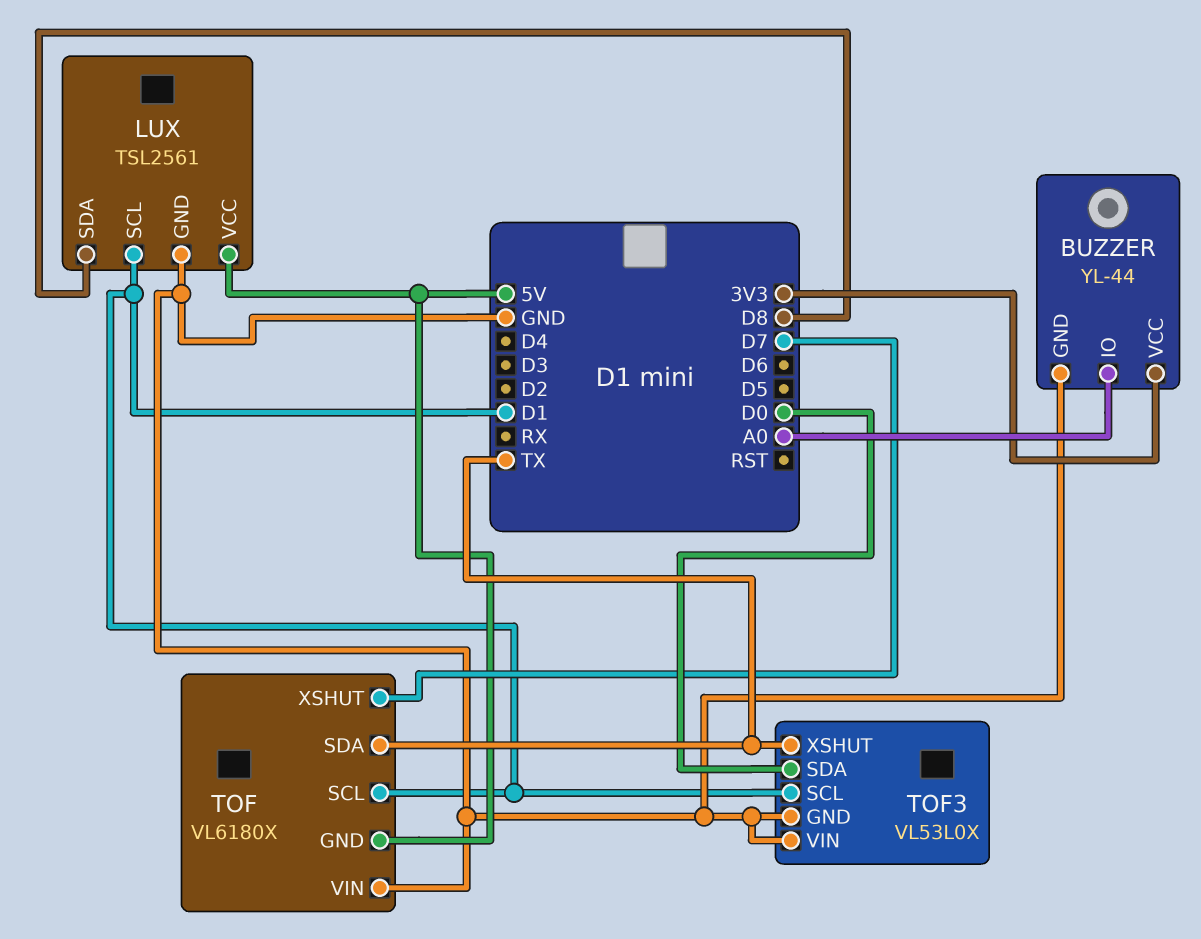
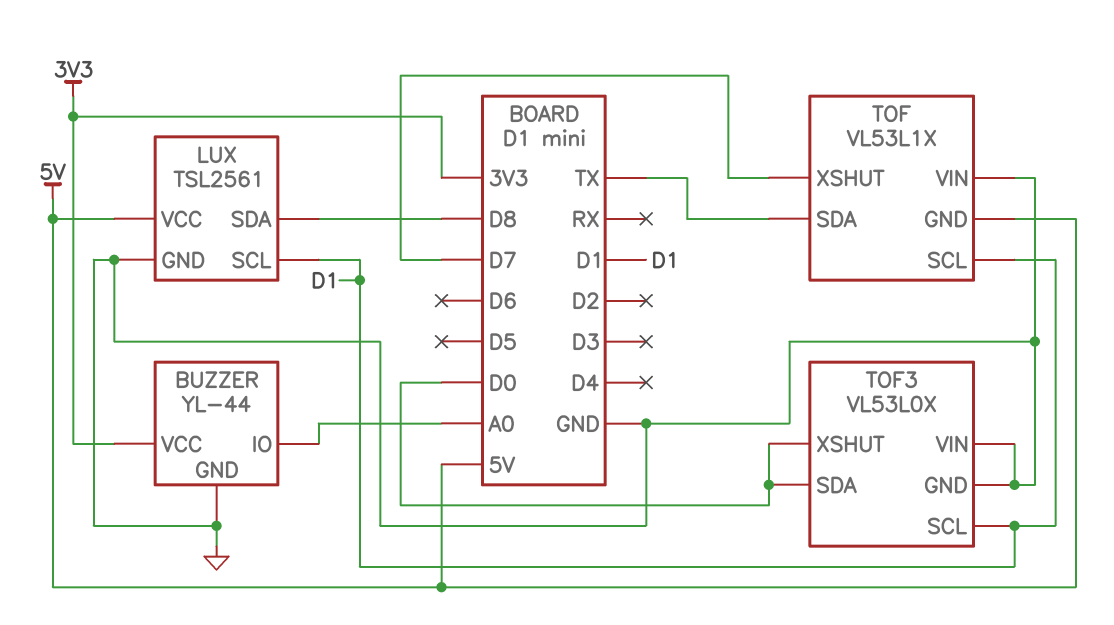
TOF: VL6180X -> VL53L1X
TOF3 pin XSHUT: TX -> D0

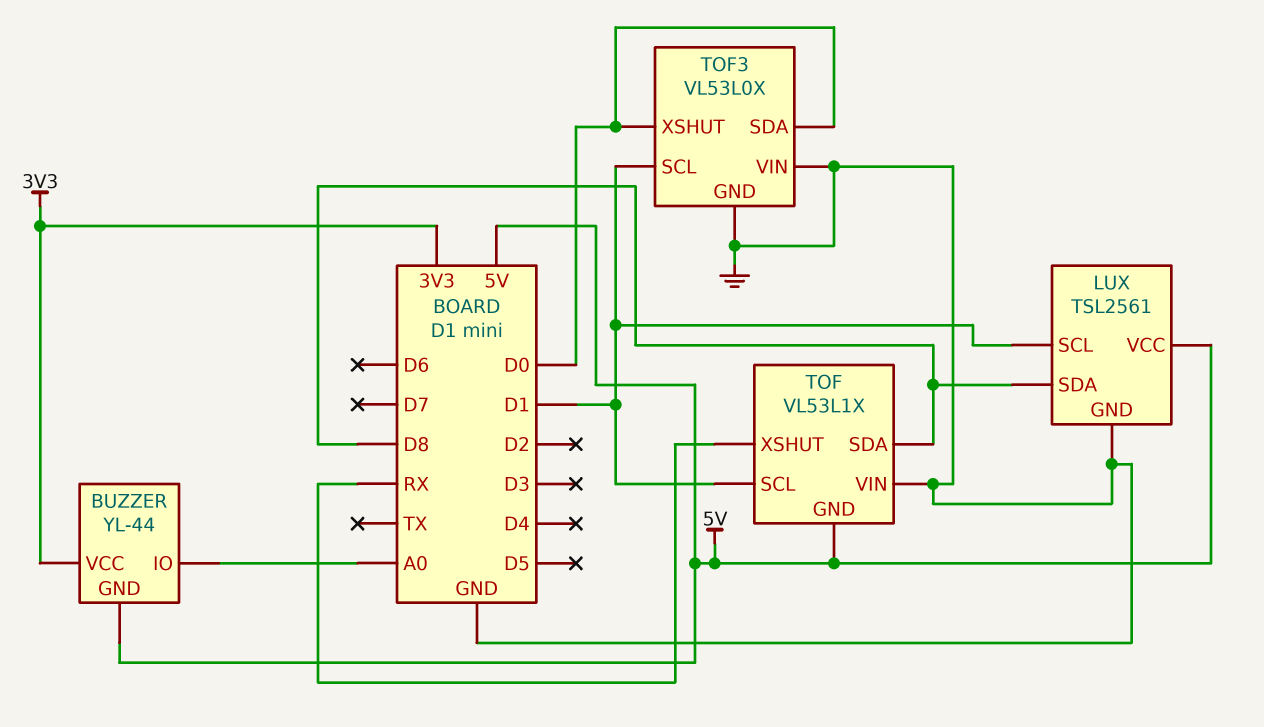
BUZZER pin GND: GND -> 5V
TOF pin SDA: TX -> D8
TOF pin XSHUT: D7 -> RX

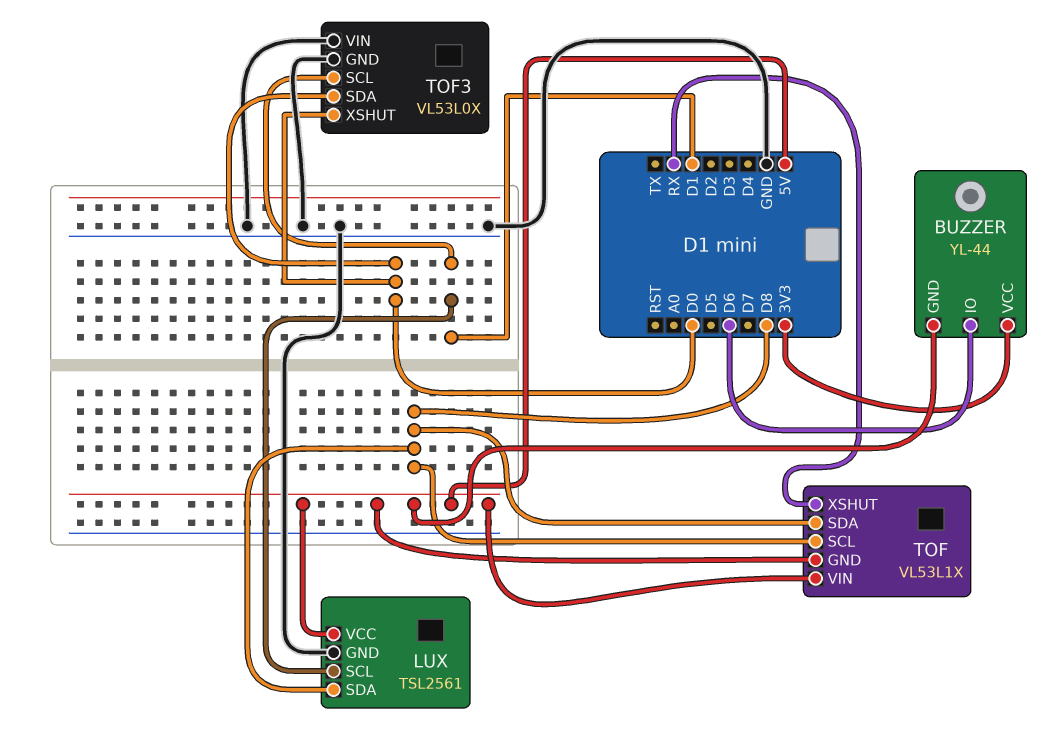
BUZZER pin IO: A0 -> D6
TOF pin SCL: D1 -> D8
TOF pin VIN: GND -> 5V

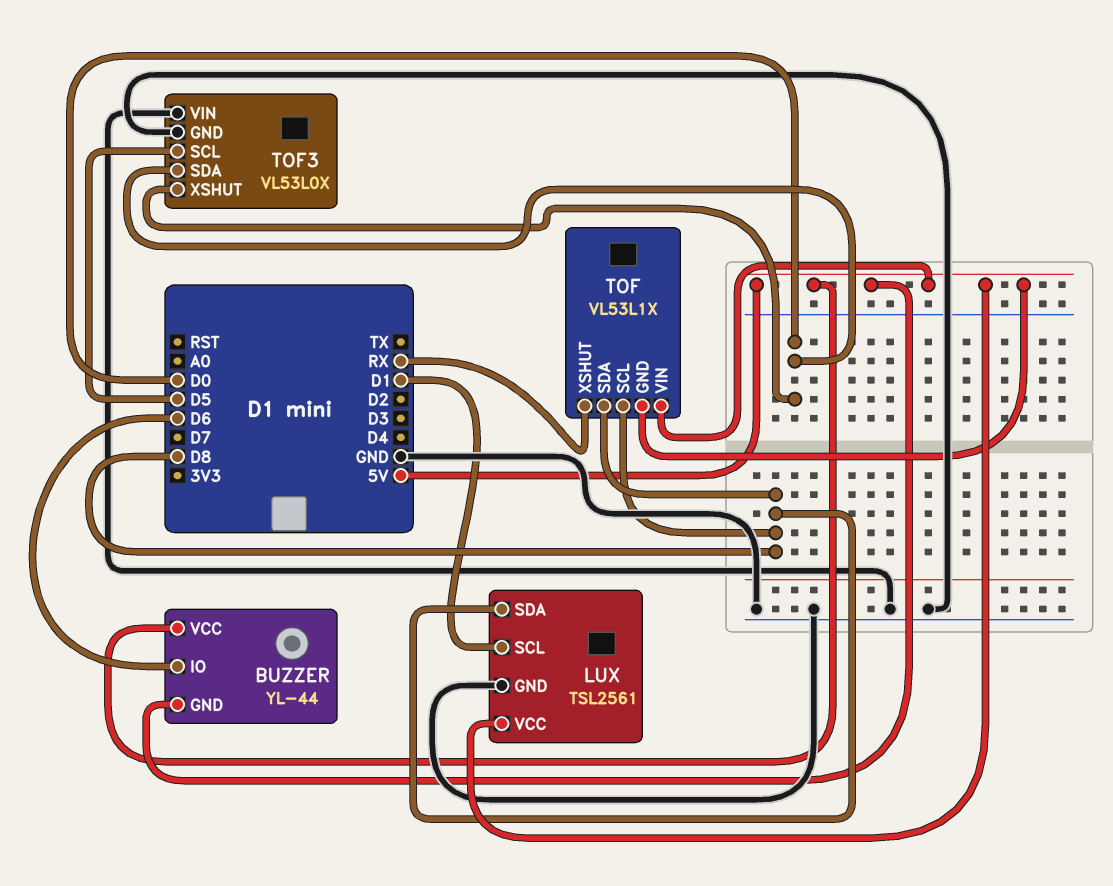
BUZZER pin VCC: 3V3 -> 5V
TOF3 pin SCL: D1 -> D5

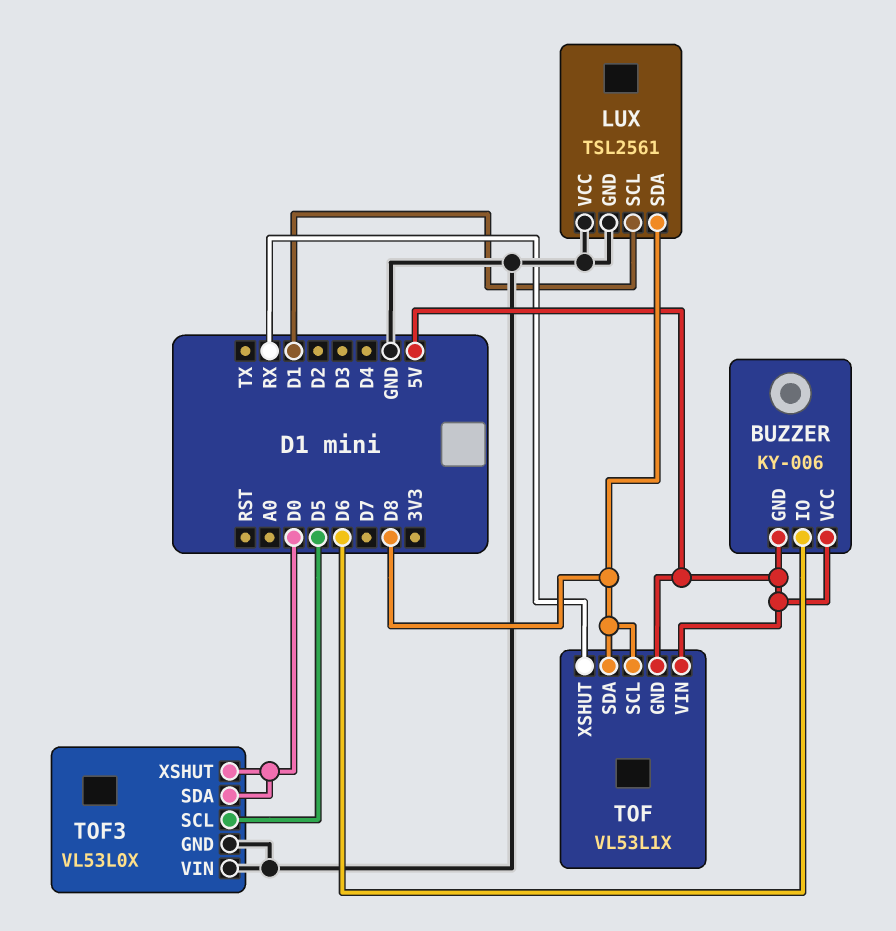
BUZZER: YL-44 -> KY-006
LUX pin VCC: 5V -> GND

